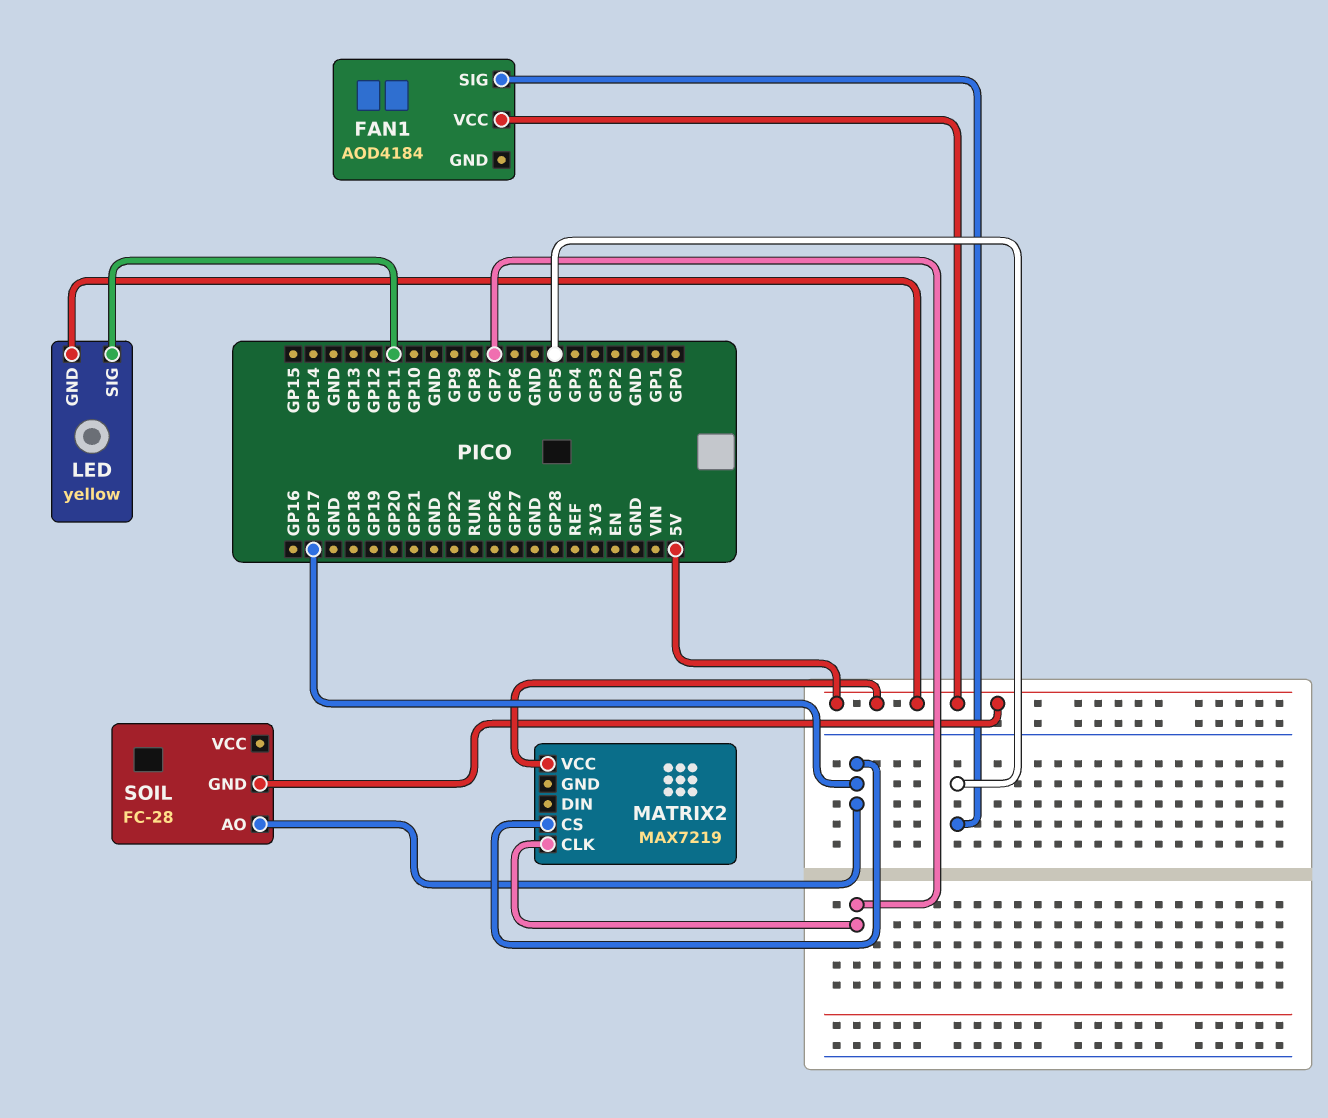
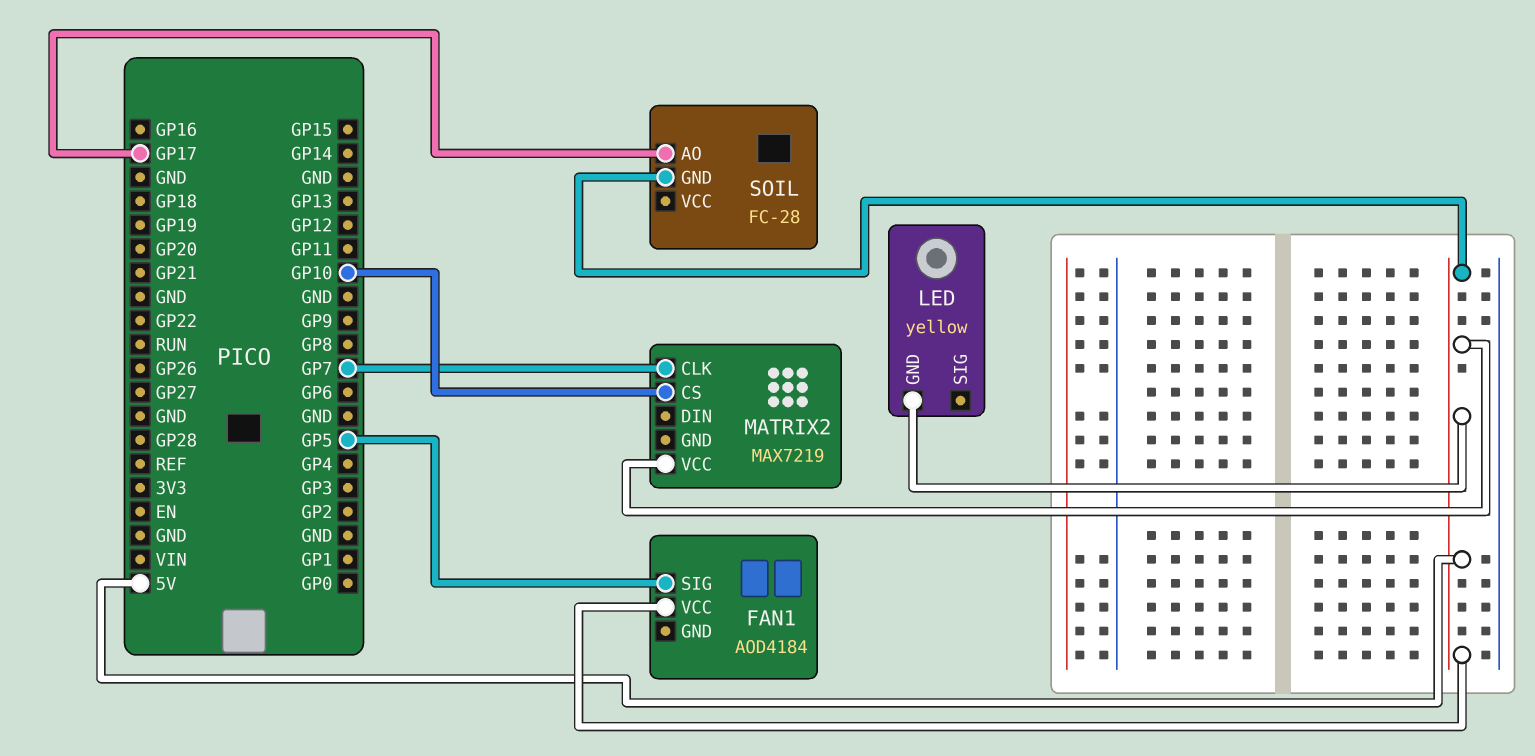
LED pin SIG: GP11 -> none
MATRIX2 pin CS: GP17 -> GP10

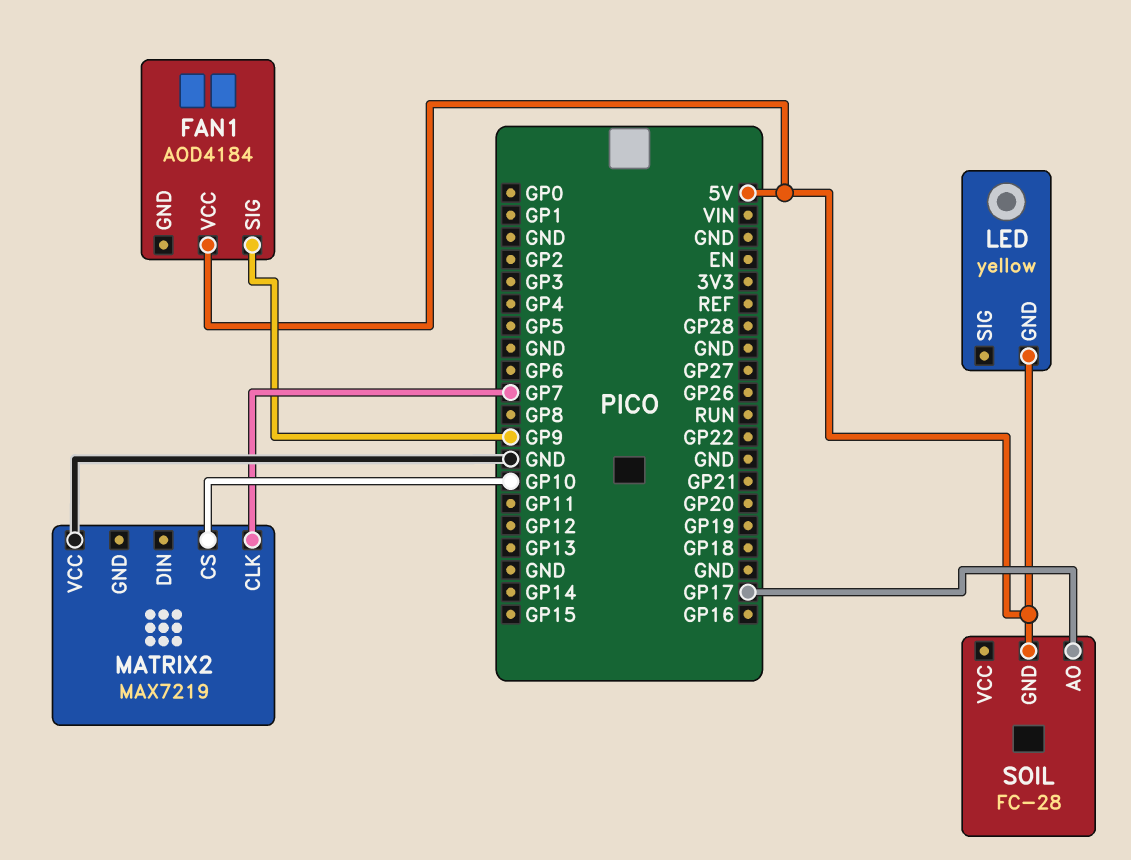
FAN1 pin SIG: GP5 -> GP9
MATRIX2 pin VCC: 5V -> GND

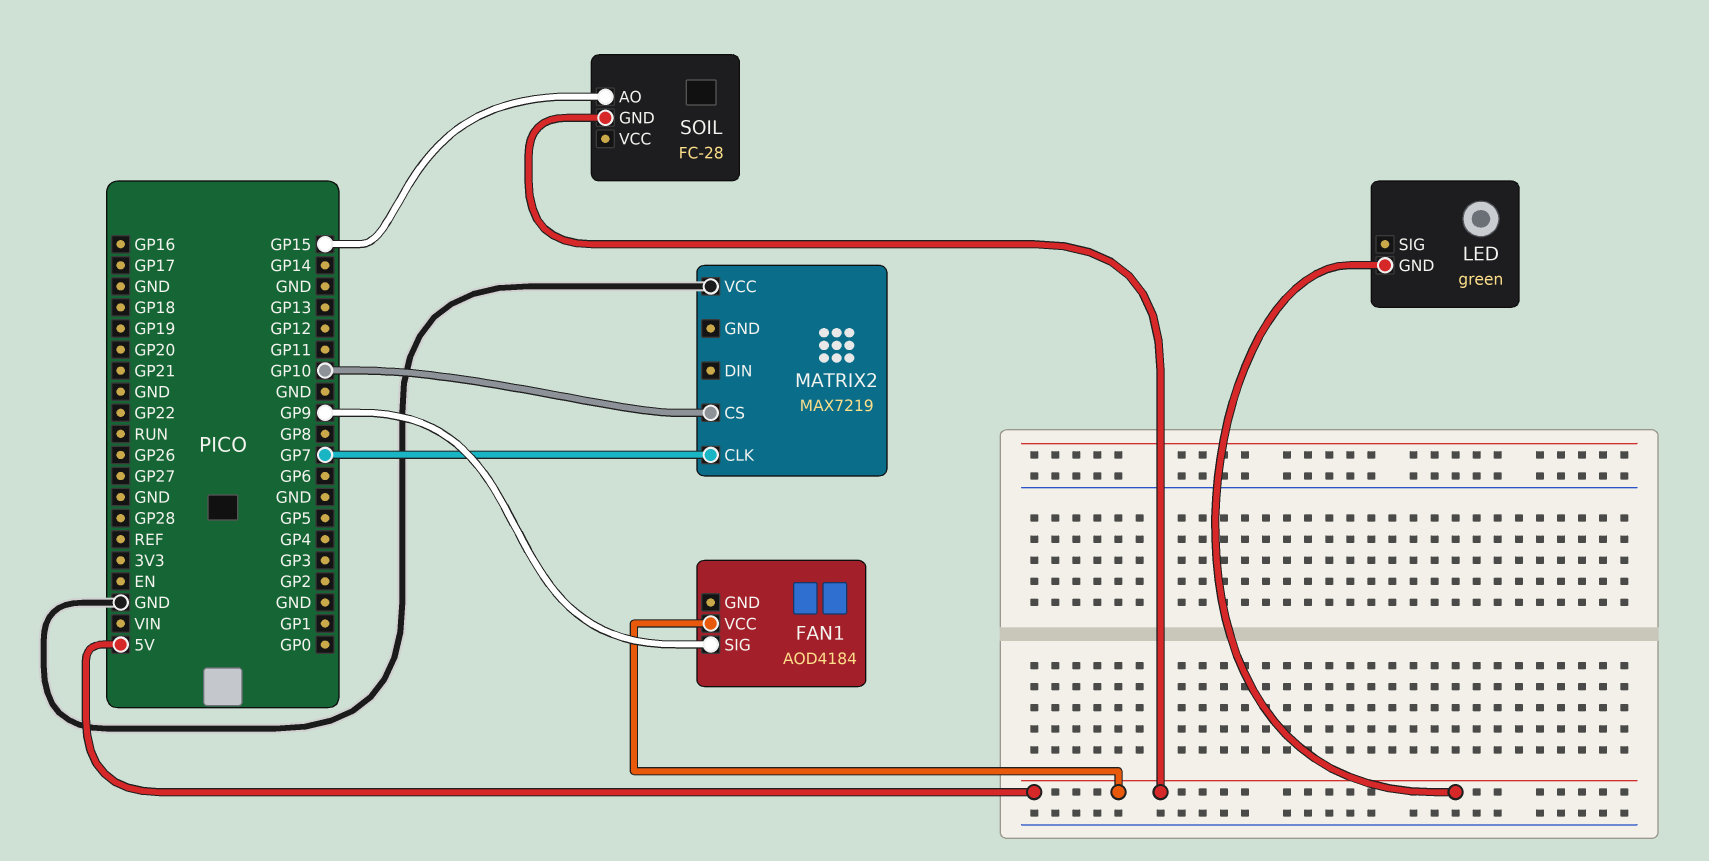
LED: yellow -> green
SOIL pin AO: GP17 -> GP15

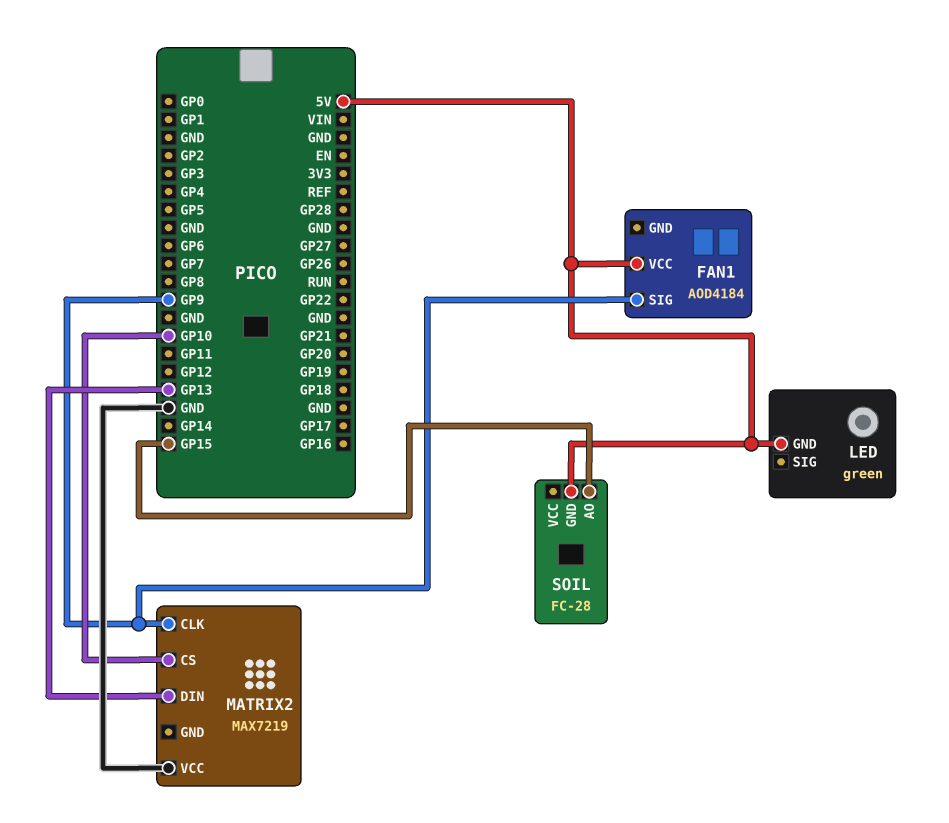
MATRIX2 pin CLK: GP7 -> GP9
MATRIX2 pin DIN: none -> GP13

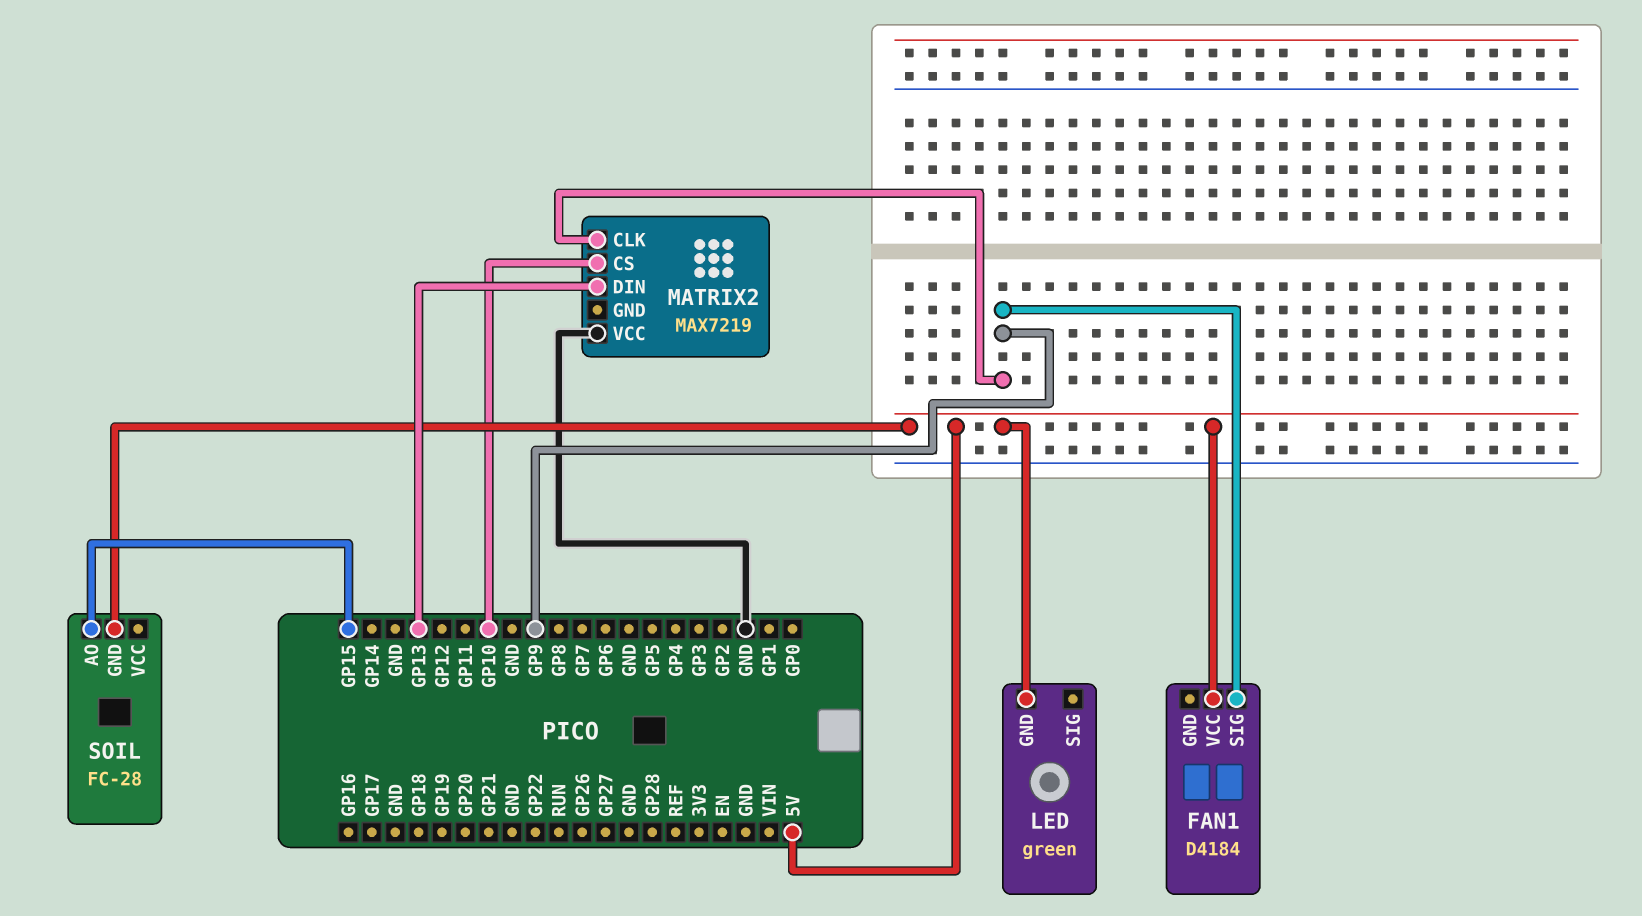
FAN1: AOD4184 -> D4184

